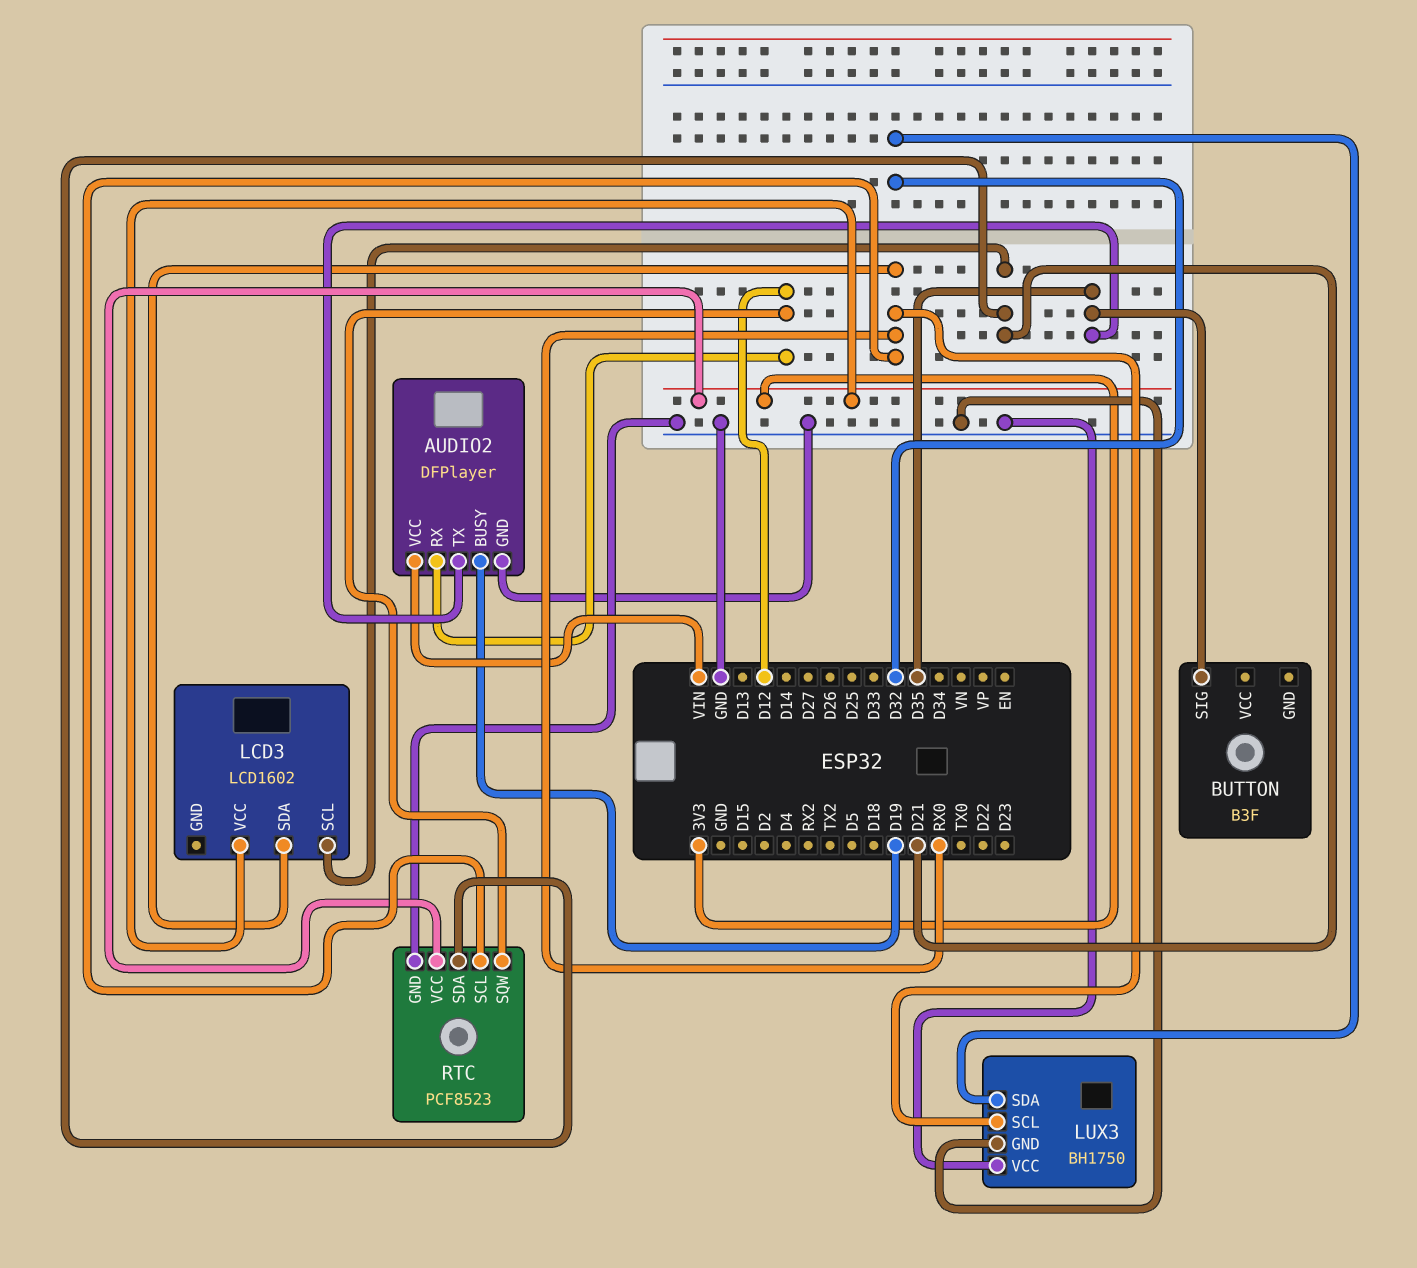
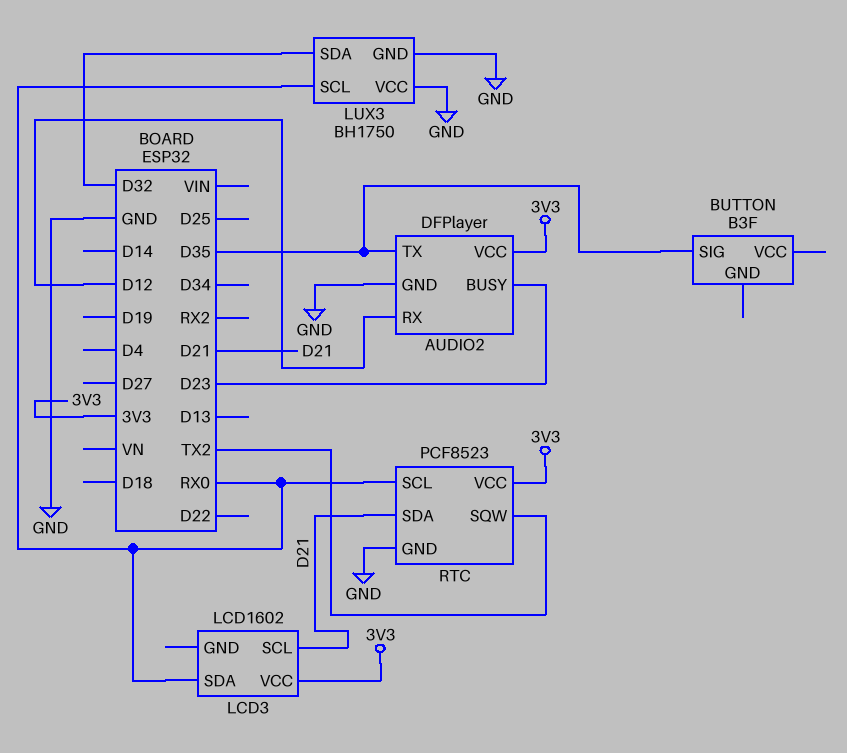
AUDIO2 pin BUSY: D19 -> D23
AUDIO2 pin VCC: VIN -> 3V3
RTC pin SQW: D12 -> TX2

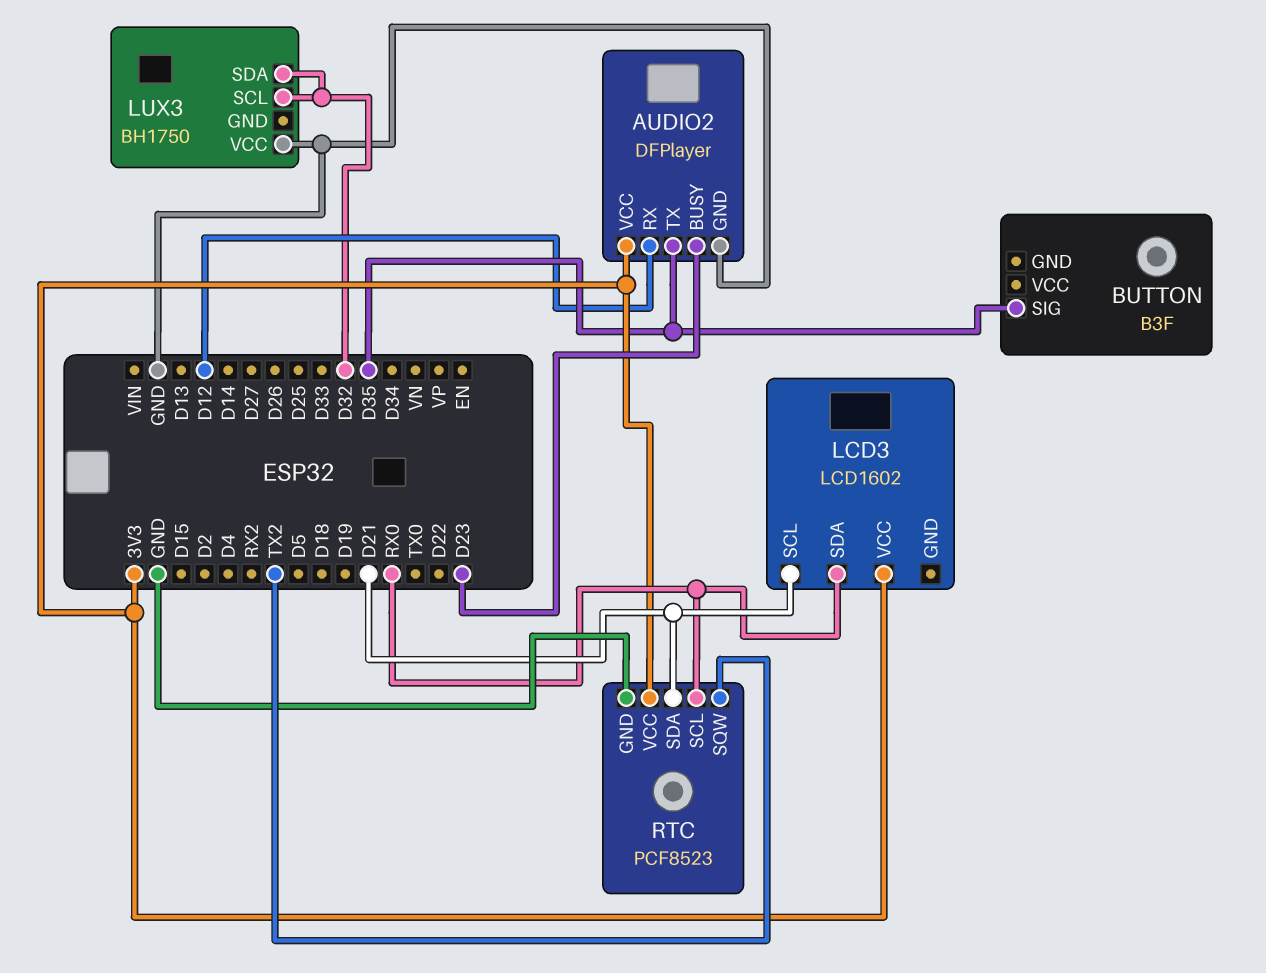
LUX3 pin GND: GND -> none
LUX3 pin SCL: RX0 -> D32

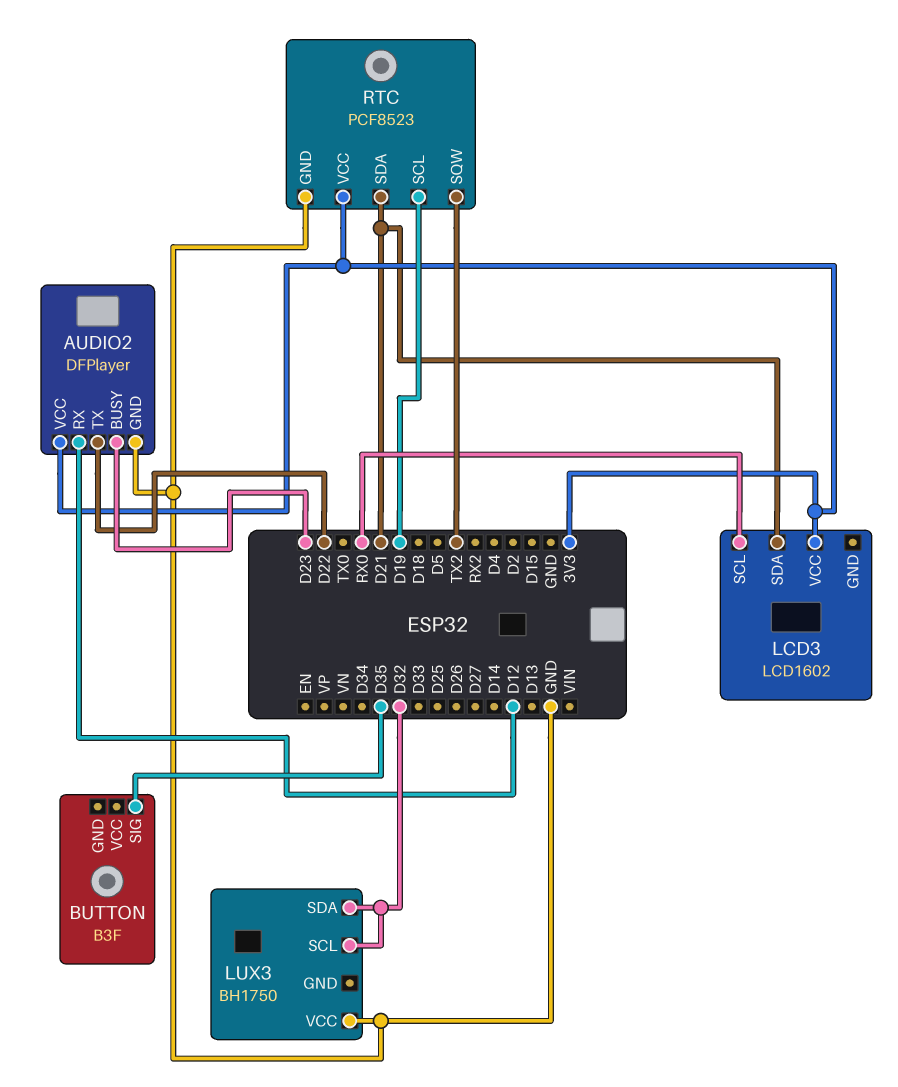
AUDIO2 pin TX: D35 -> D22
LCD3 pin SCL: D21 -> RX0
LCD3 pin SDA: RX0 -> D21
RTC pin SCL: RX0 -> D19

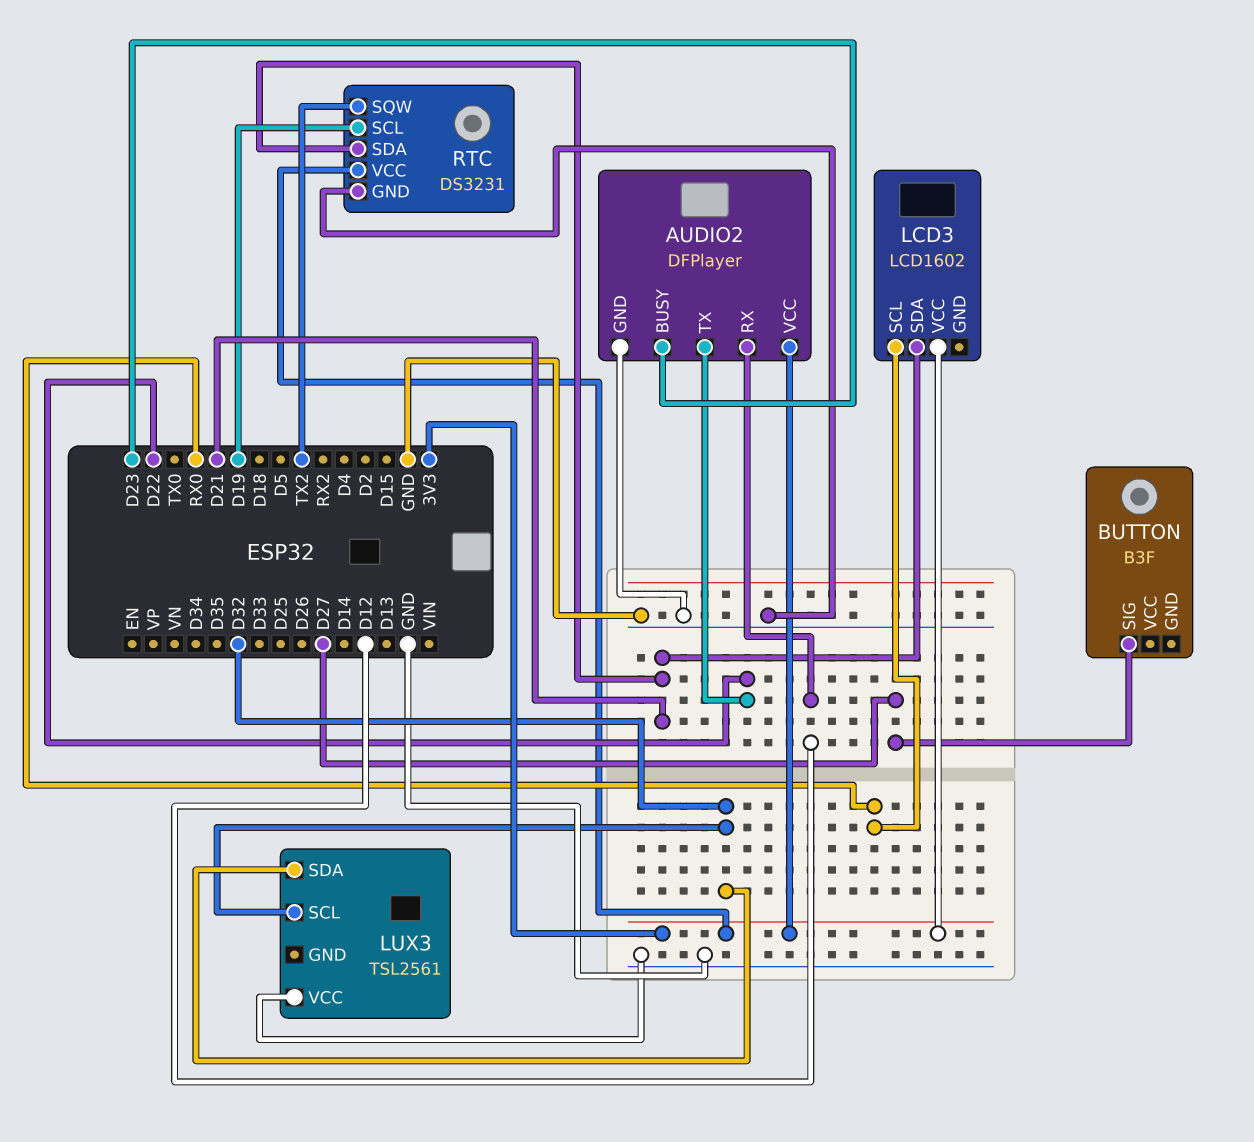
BUTTON pin SIG: D35 -> D27
LUX3: BH1750 -> TSL2561
RTC: PCF8523 -> DS3231

